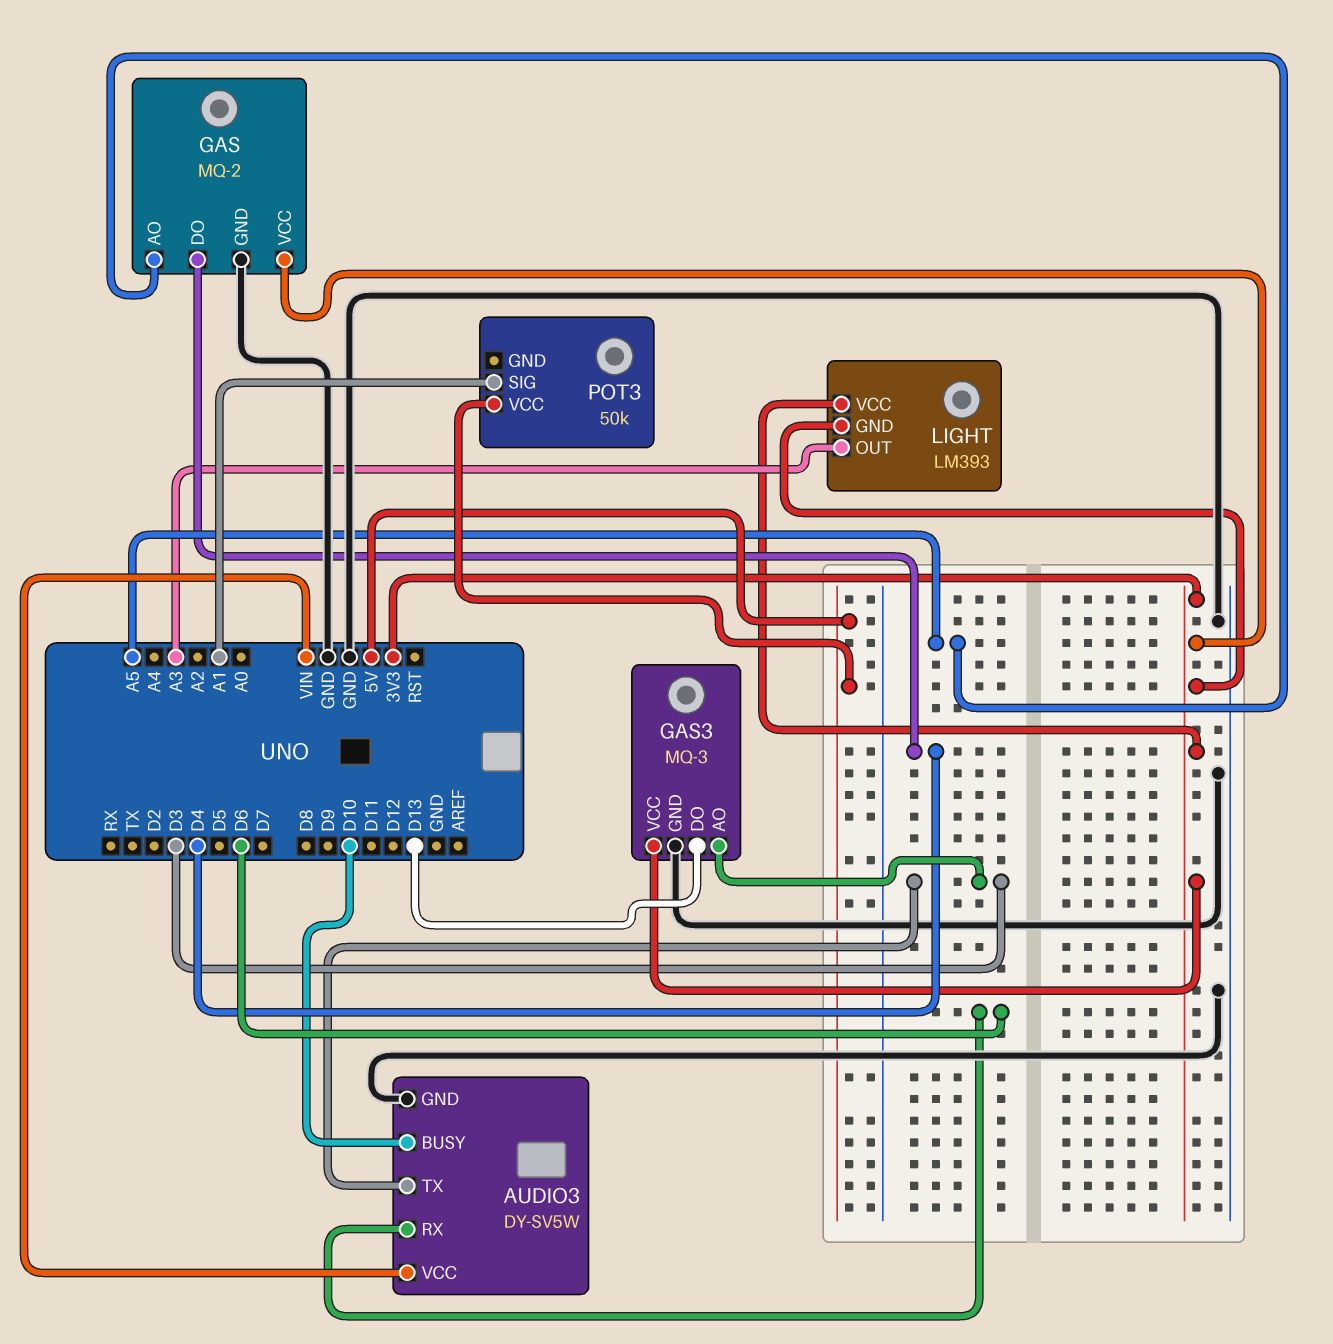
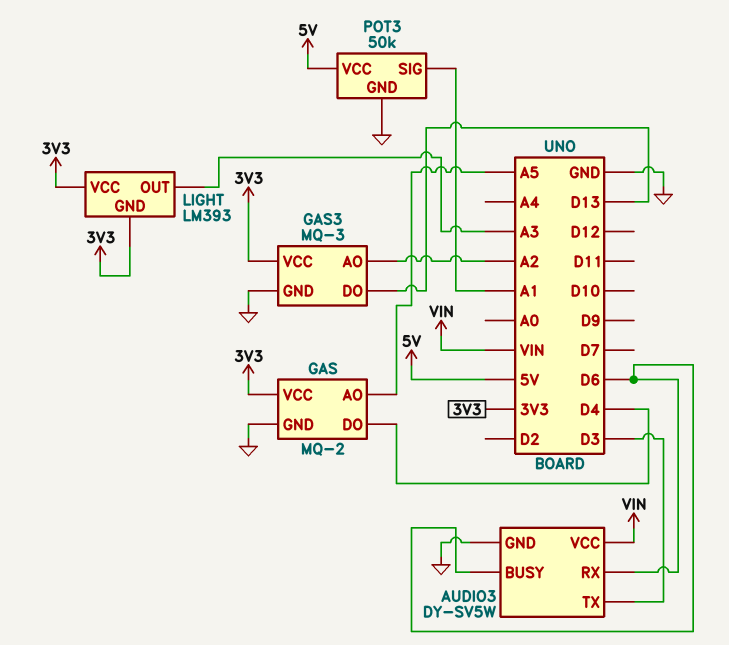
AUDIO3 pin BUSY: D10 -> D6
GAS3 pin AO: D3 -> A2
POT3 pin GND: none -> GND

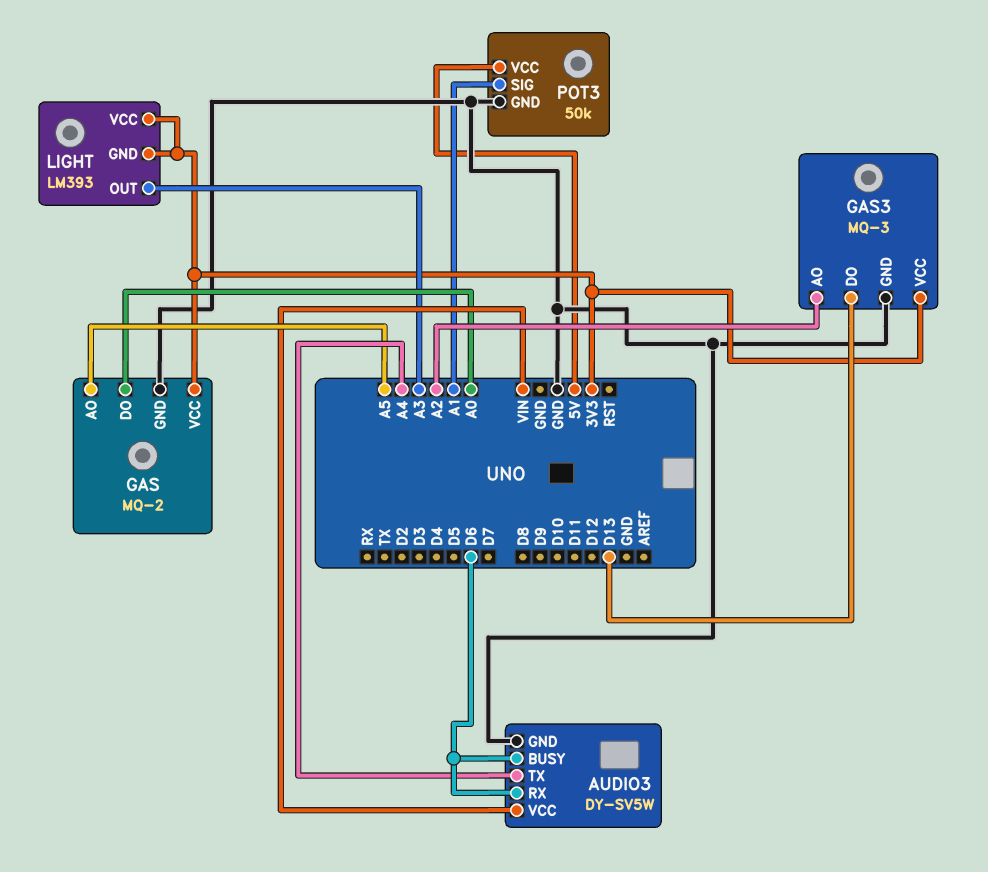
AUDIO3 pin TX: D3 -> A4
GAS pin DO: D4 -> A0

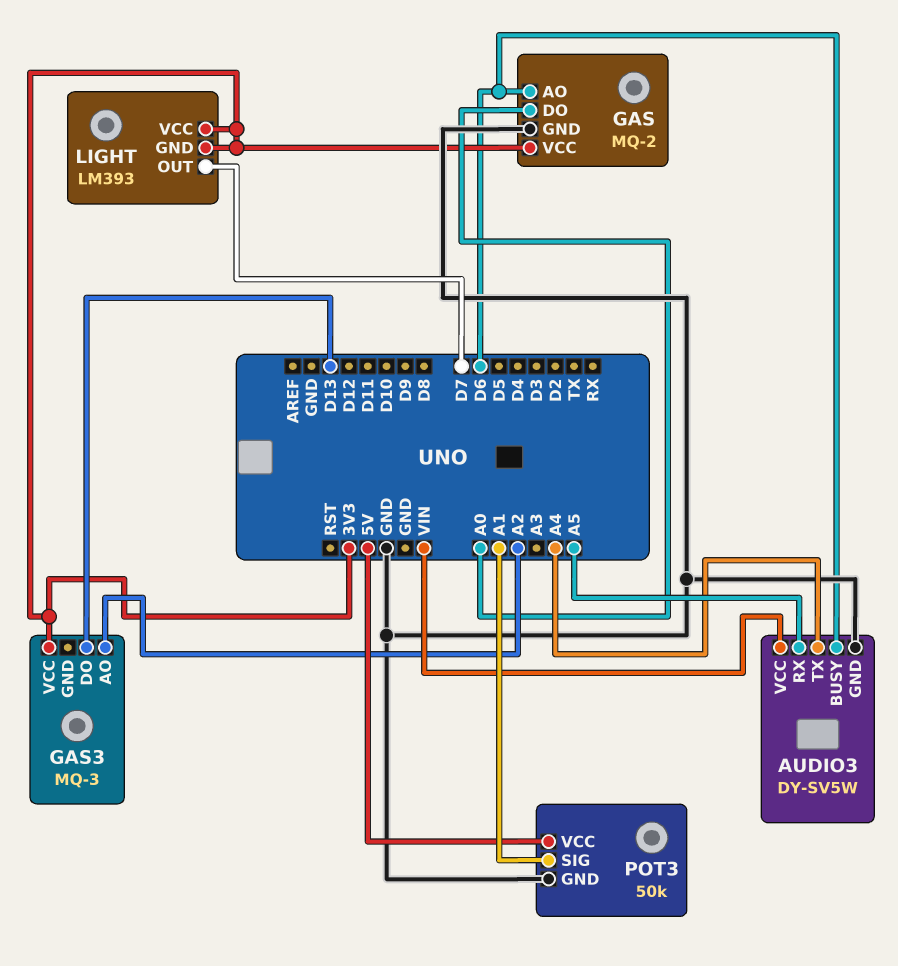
AUDIO3 pin RX: D6 -> A5
GAS pin AO: A5 -> D6
GAS3 pin GND: GND -> none
LIGHT pin OUT: A3 -> D7

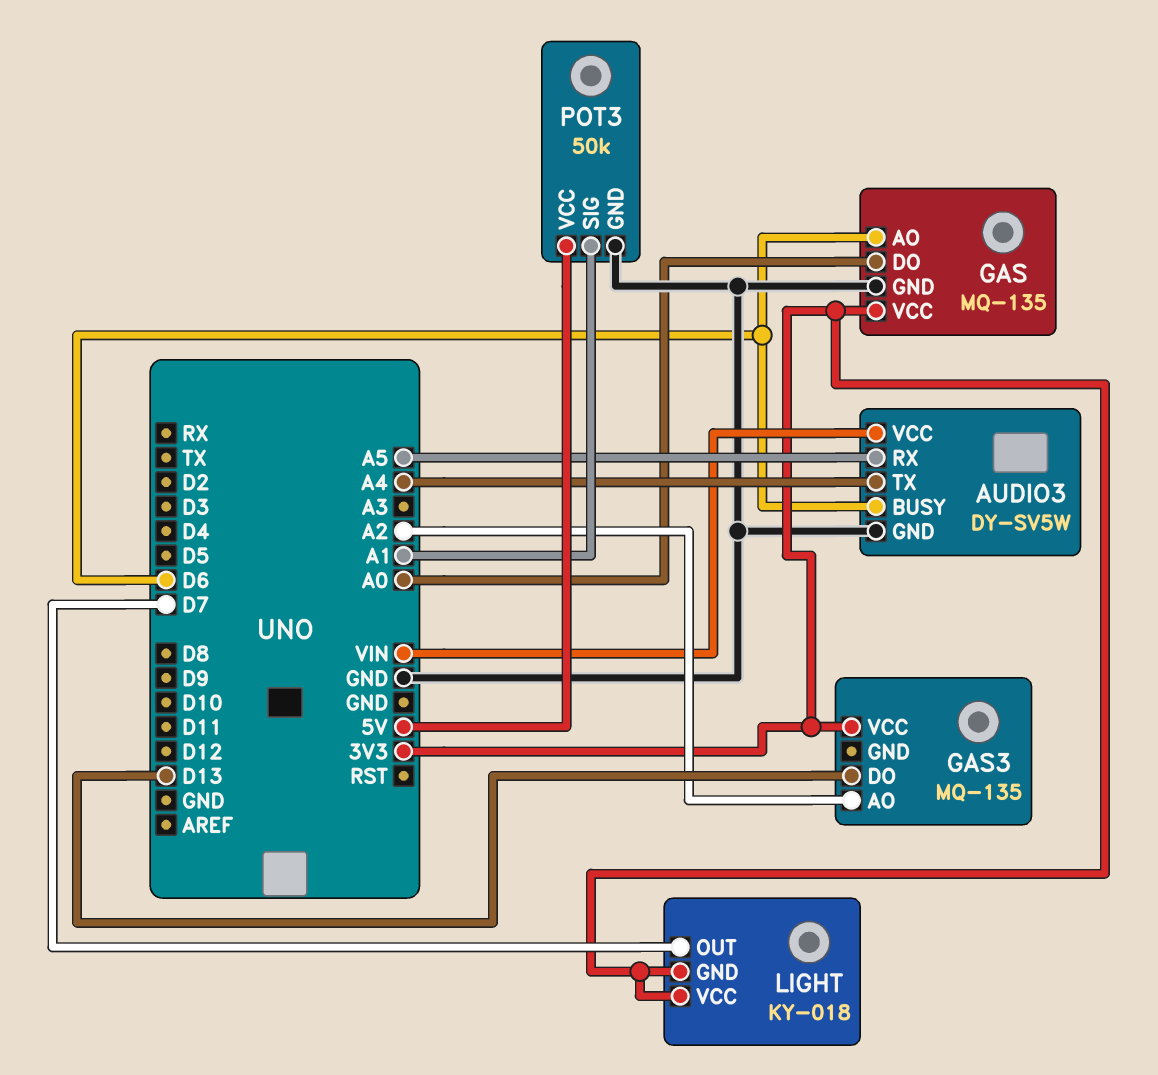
GAS: MQ-2 -> MQ-135
GAS3: MQ-3 -> MQ-135
LIGHT: LM393 -> KY-018

